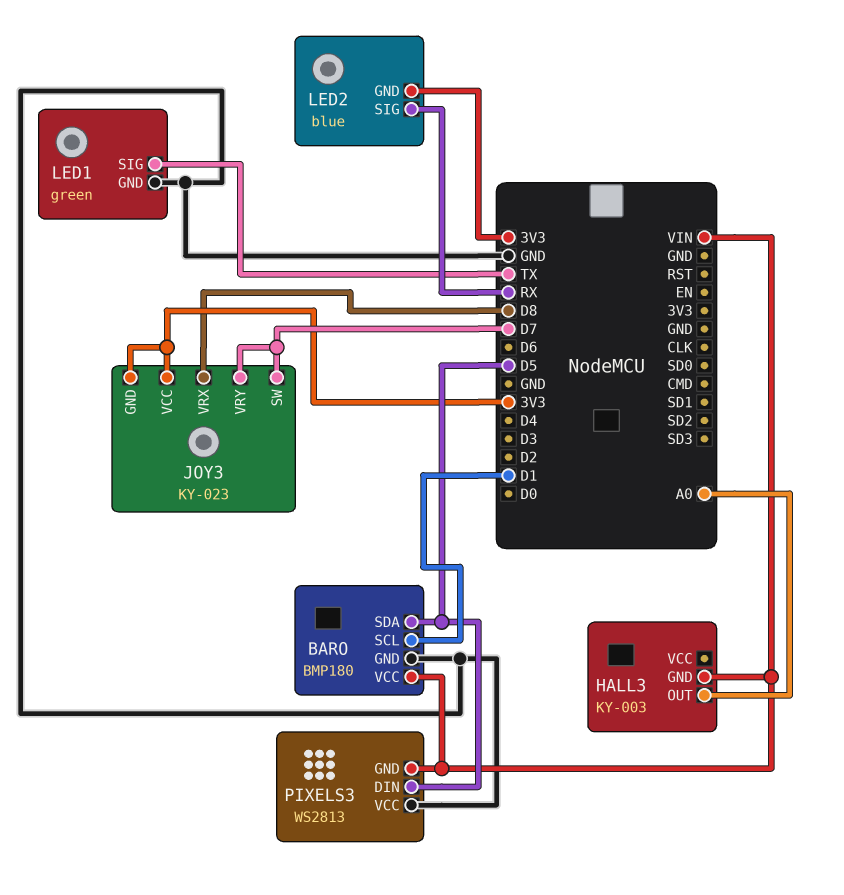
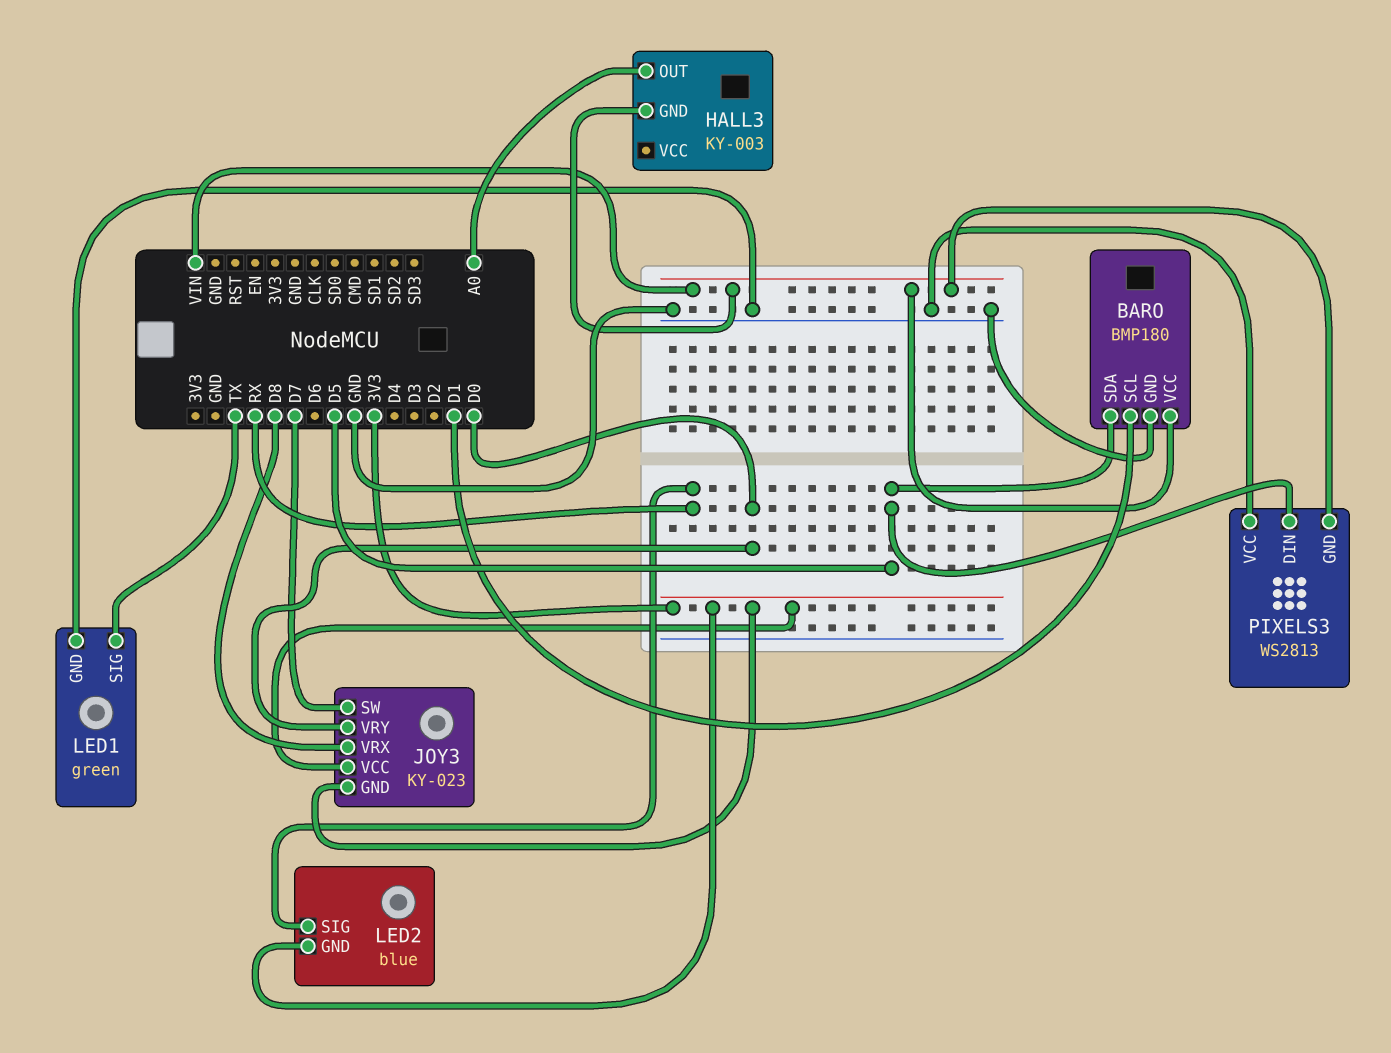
JOY3 pin VRY: D7 -> D0

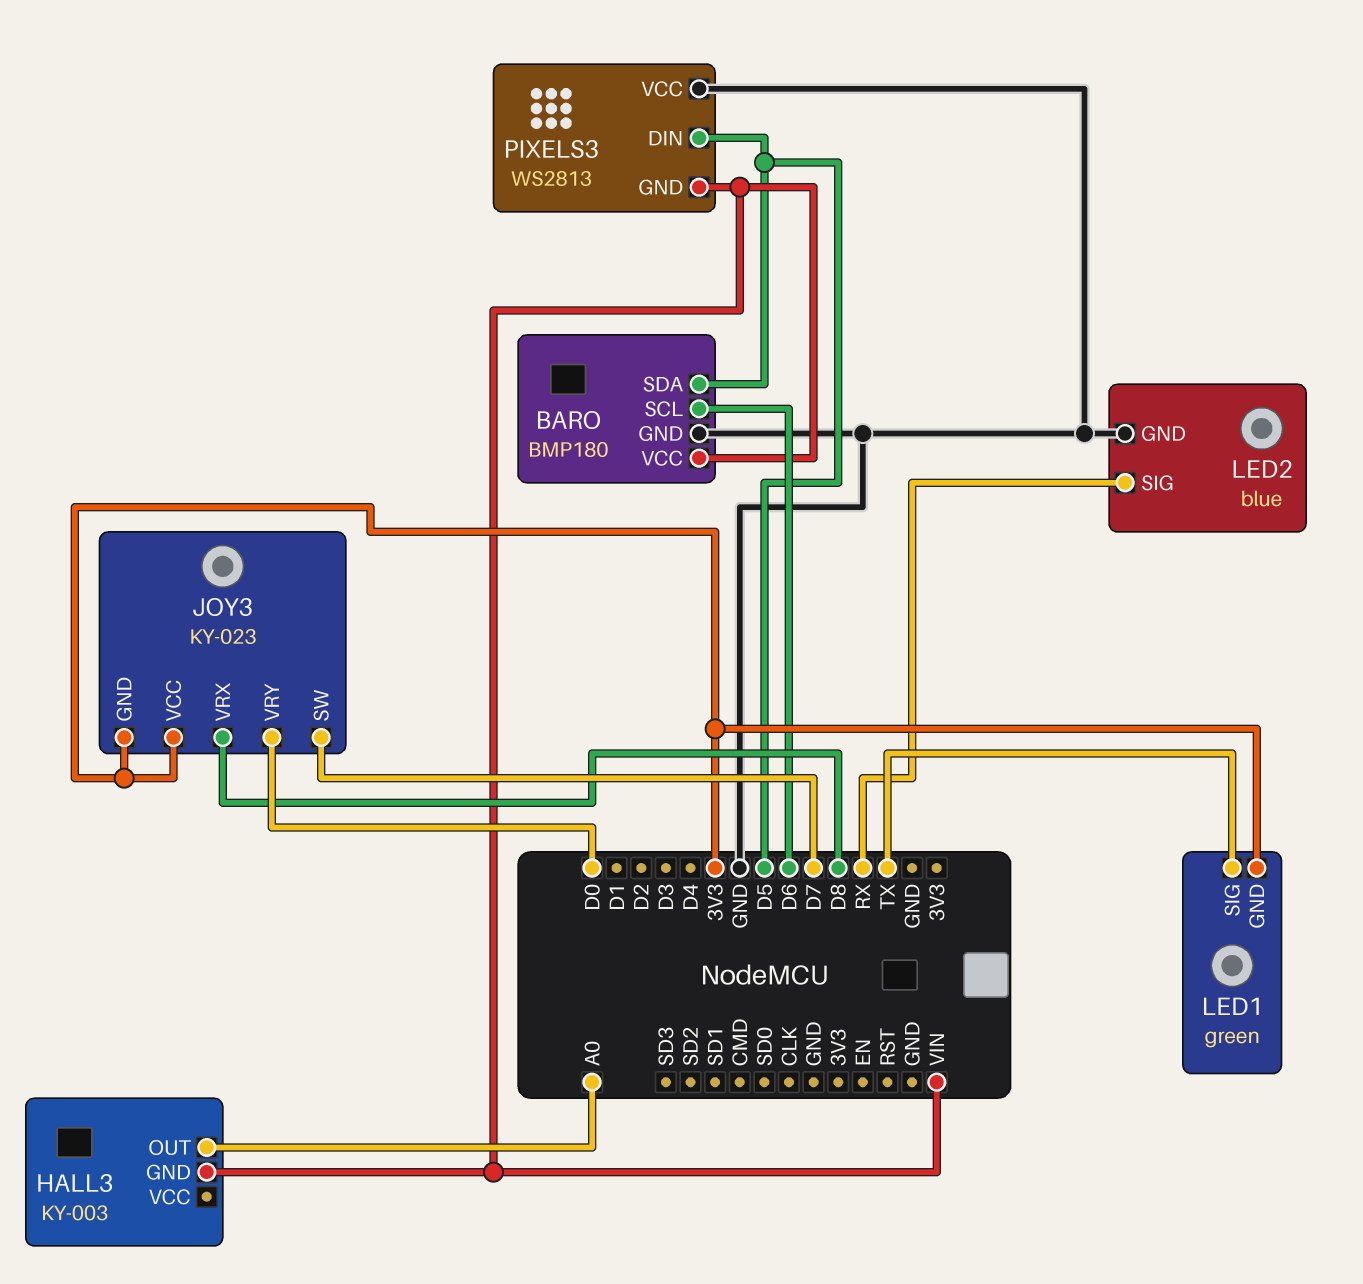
BARO pin SCL: D1 -> D6
LED1 pin GND: GND -> 3V3
LED2 pin GND: 3V3 -> GND

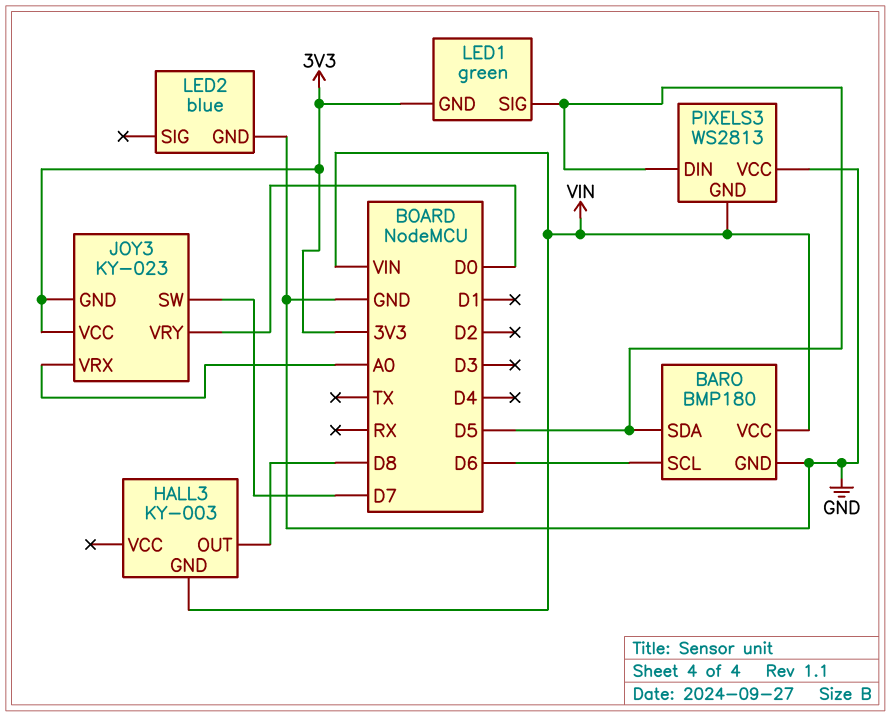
HALL3 pin OUT: A0 -> D8
JOY3 pin VRX: D8 -> A0
LED1 pin SIG: TX -> D5
LED2 pin SIG: RX -> none

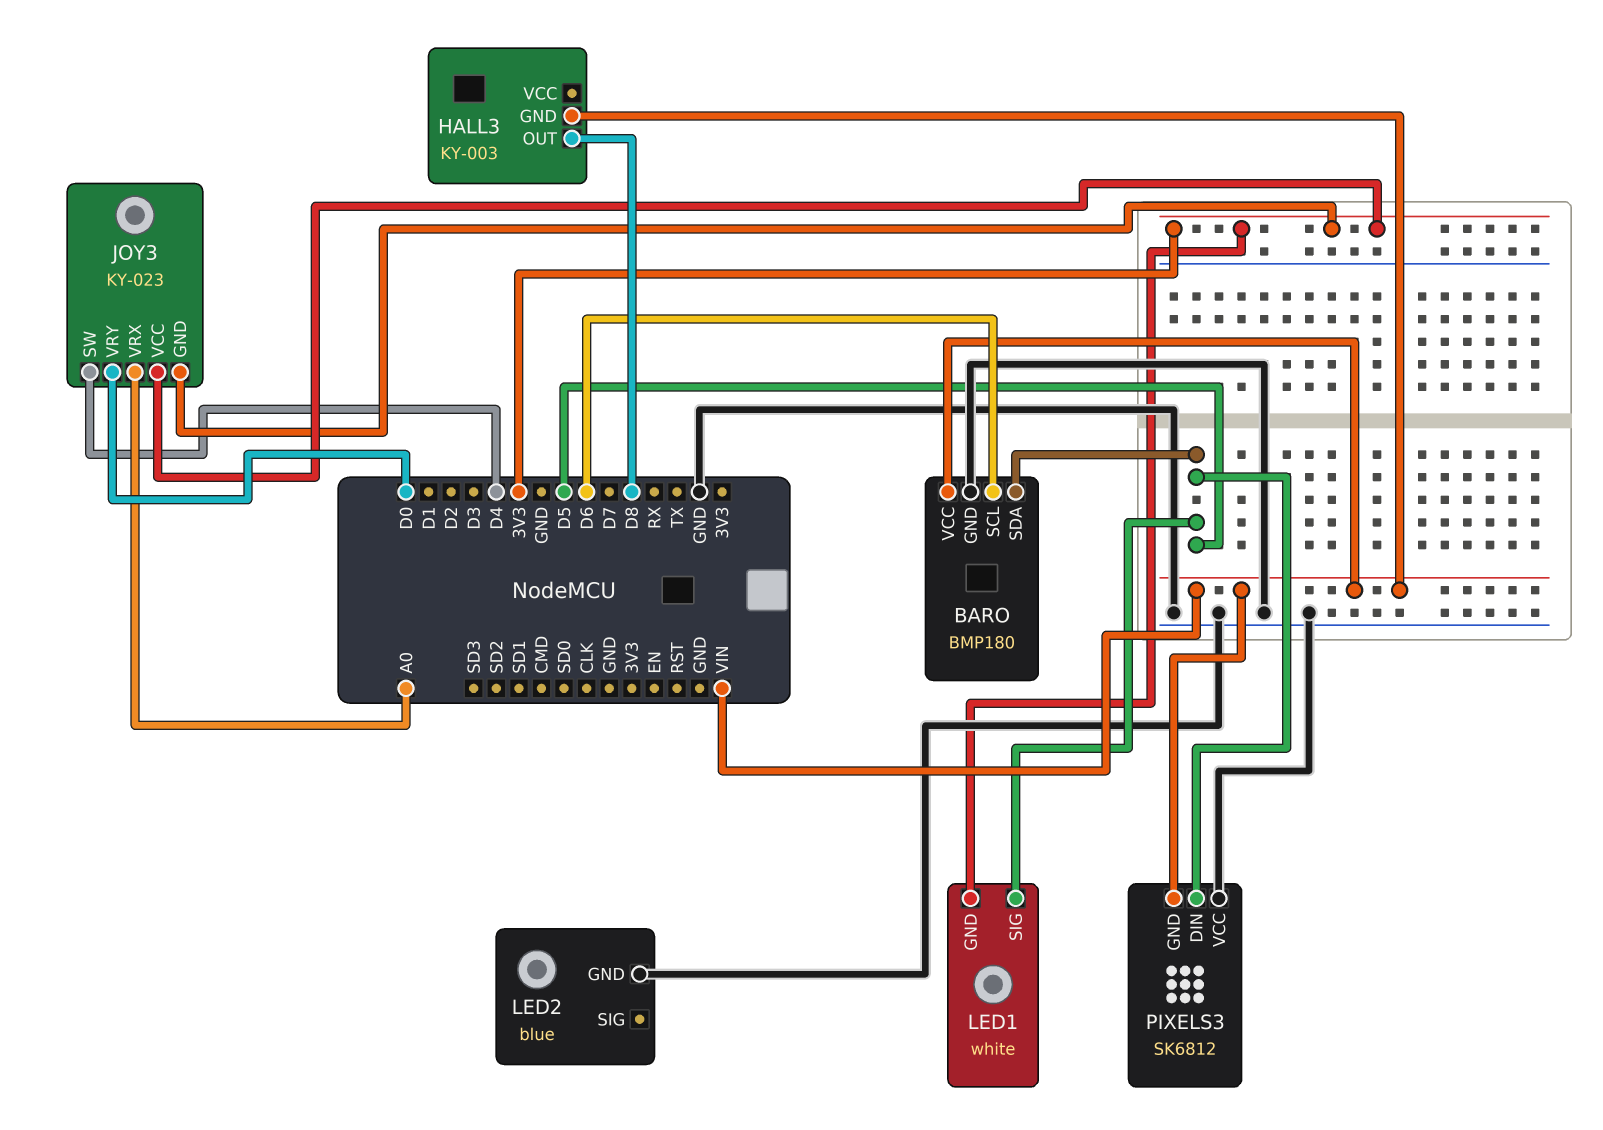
JOY3 pin SW: D7 -> D4
LED1: green -> white
PIXELS3: WS2813 -> SK6812

